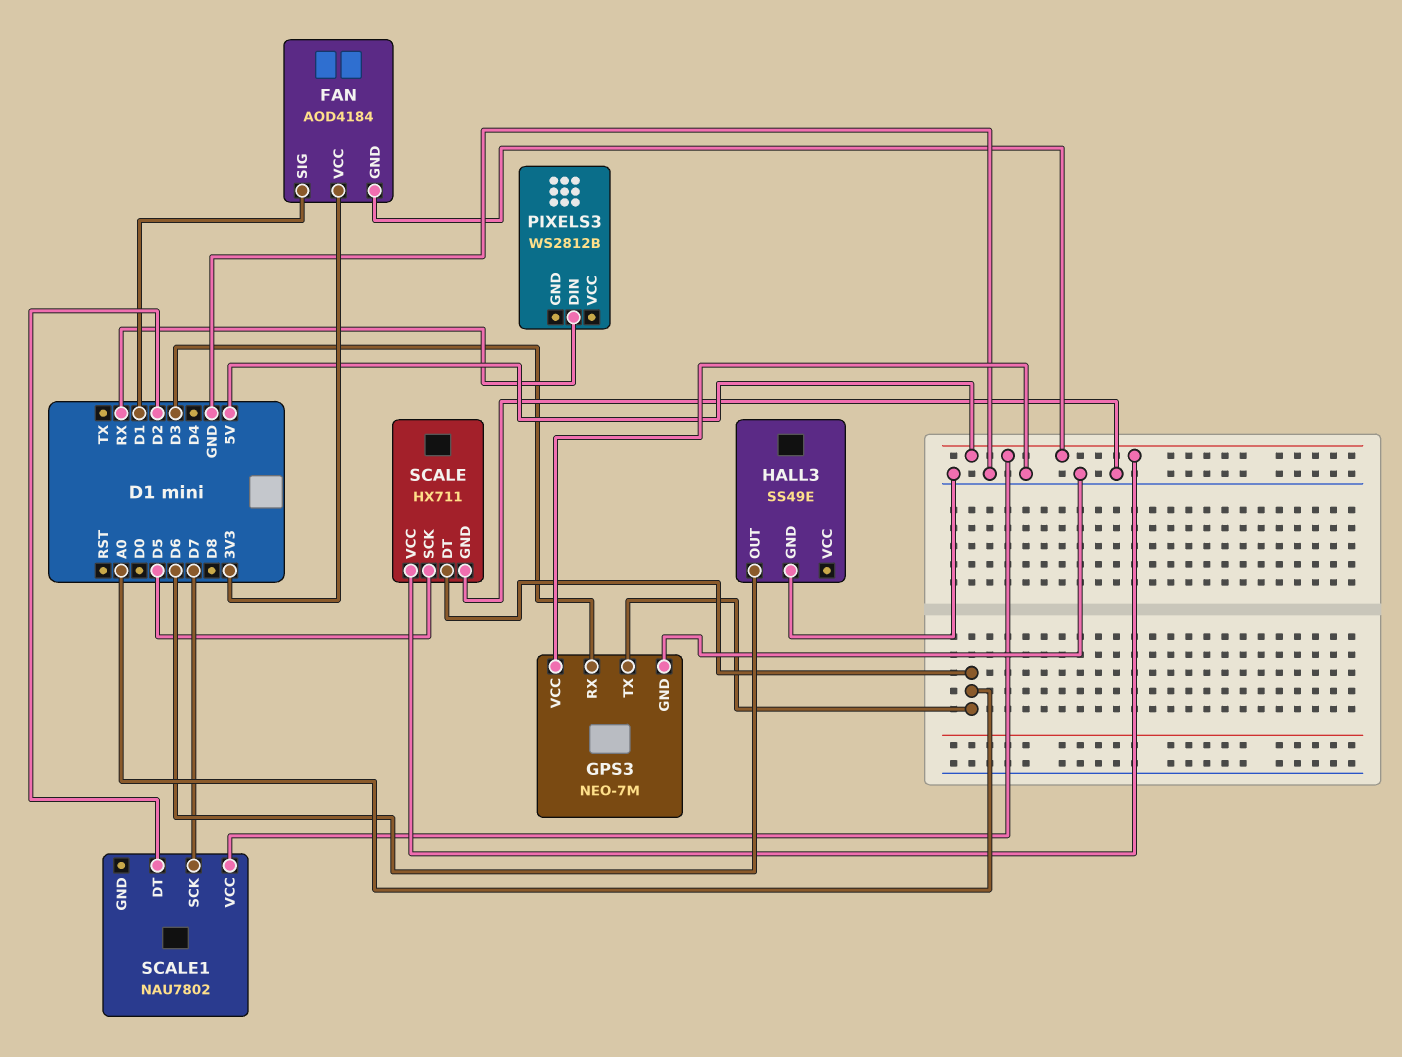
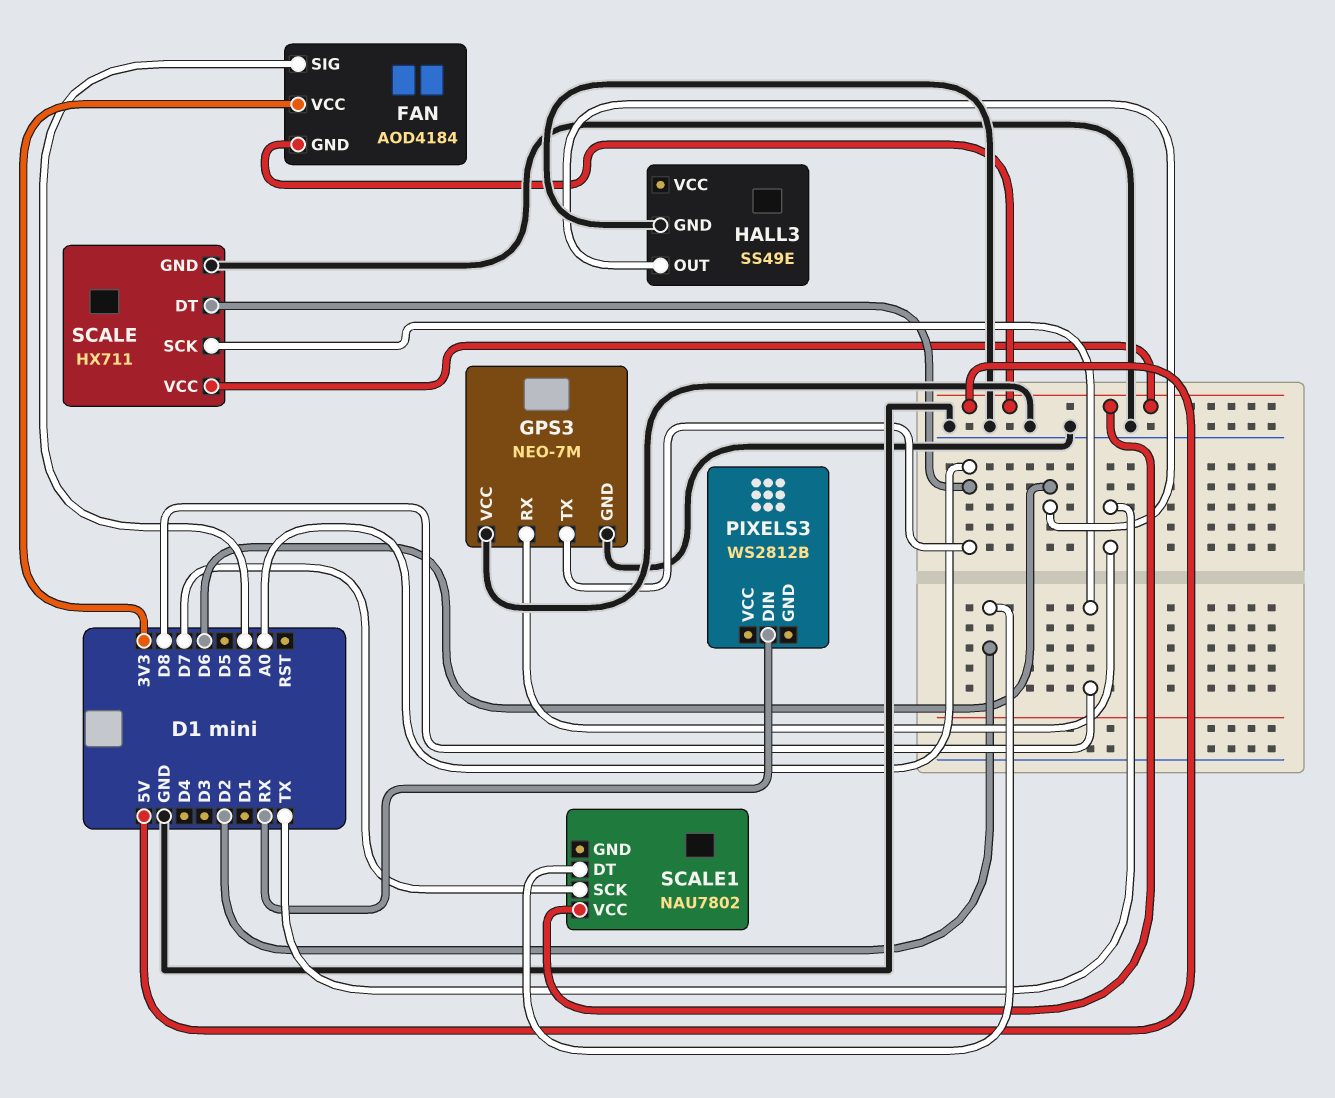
FAN pin SIG: D1 -> D0
GPS3 pin RX: D3 -> TX
SCALE pin SCK: D5 -> D8

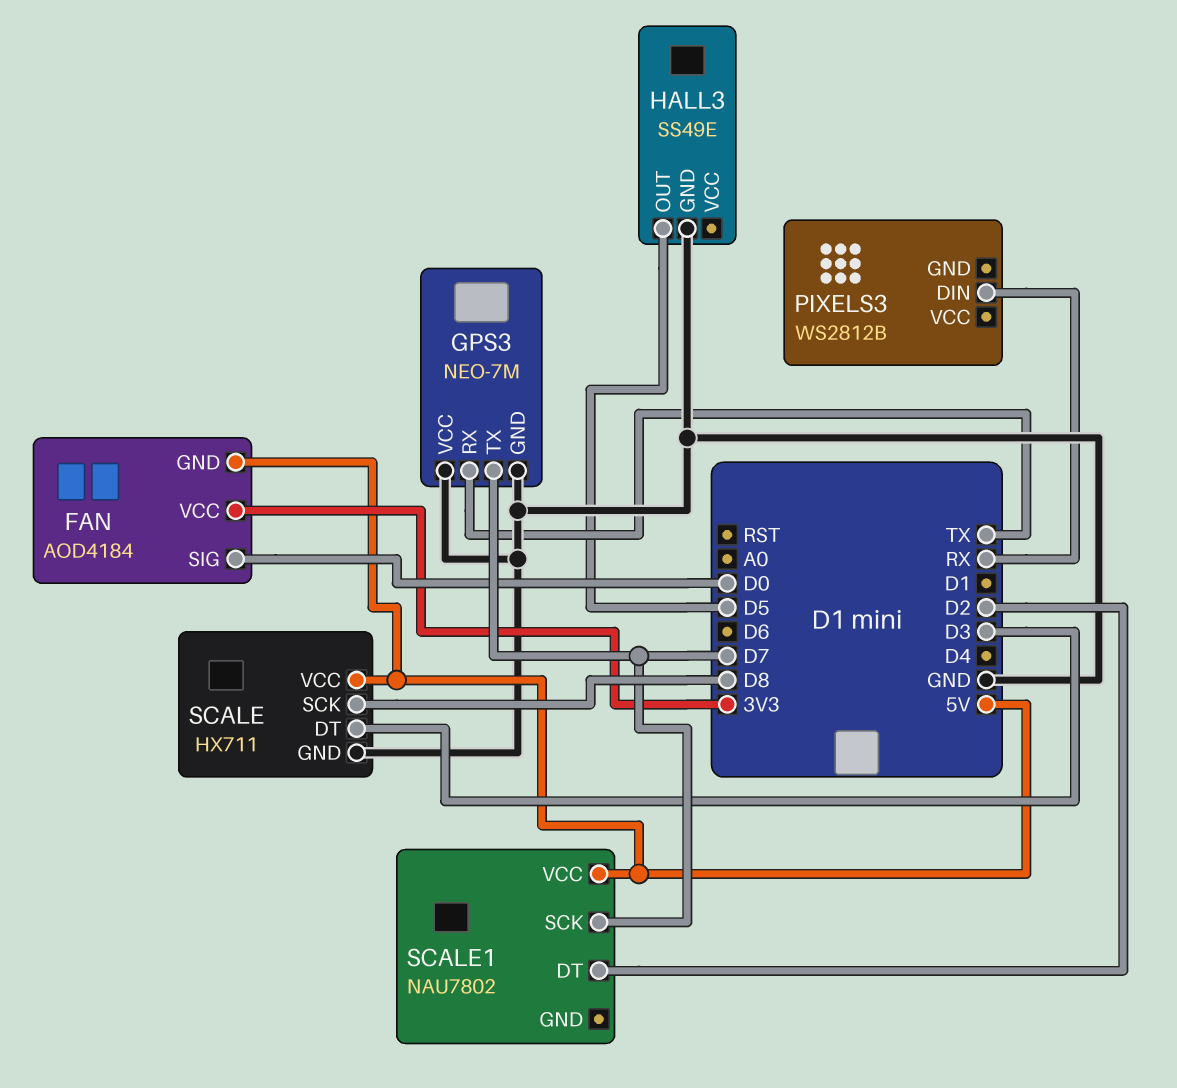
GPS3 pin TX: A0 -> D7
HALL3 pin OUT: D6 -> D5
SCALE pin DT: A0 -> D3

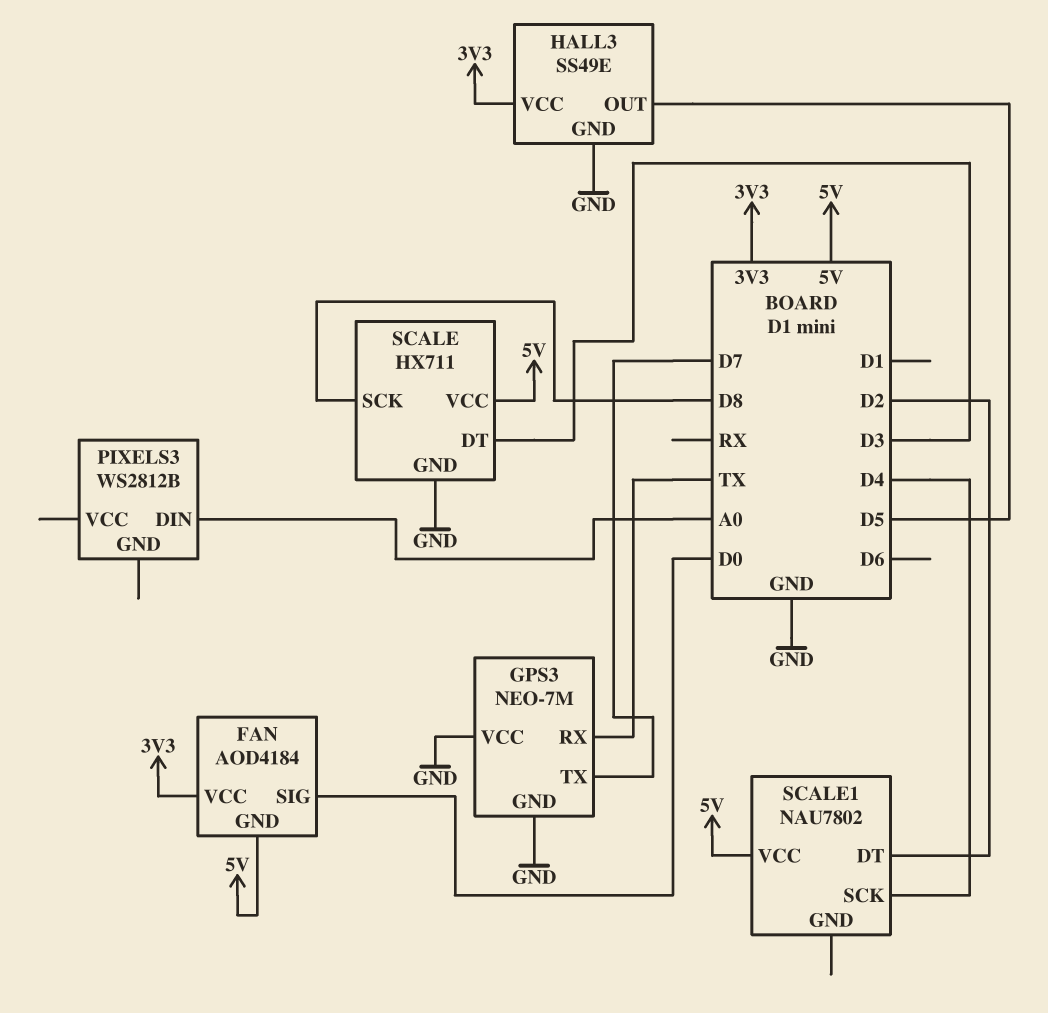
HALL3 pin VCC: none -> 3V3
PIXELS3 pin DIN: RX -> A0
SCALE1 pin SCK: D7 -> D4

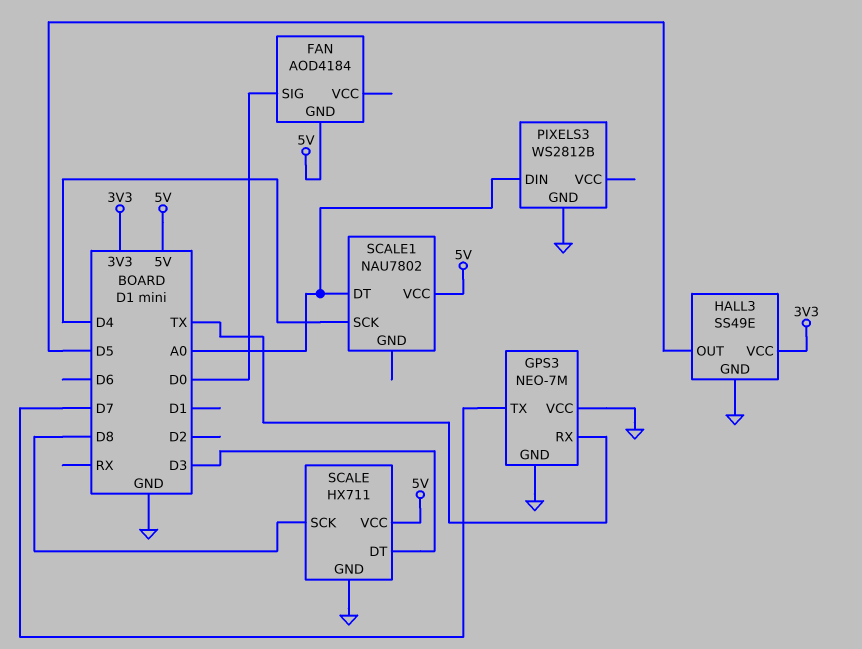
FAN pin VCC: 3V3 -> none
PIXELS3 pin GND: none -> GND
SCALE1 pin DT: D2 -> A0

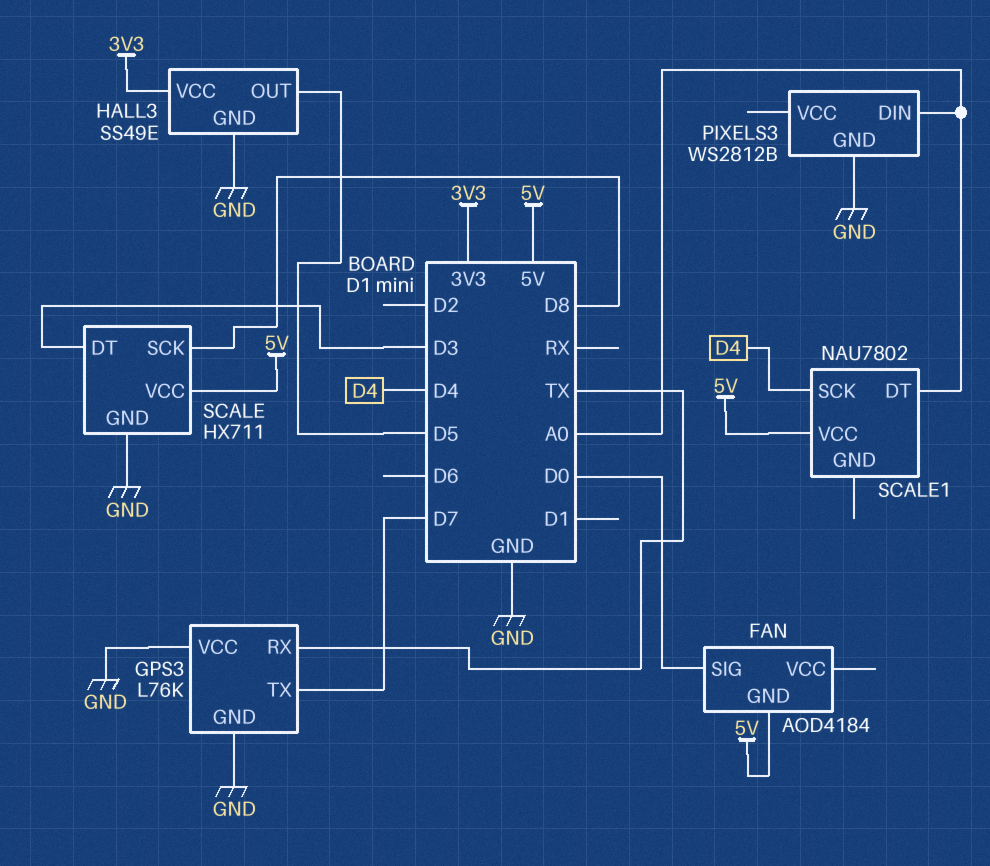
GPS3: NEO-7M -> L76K

